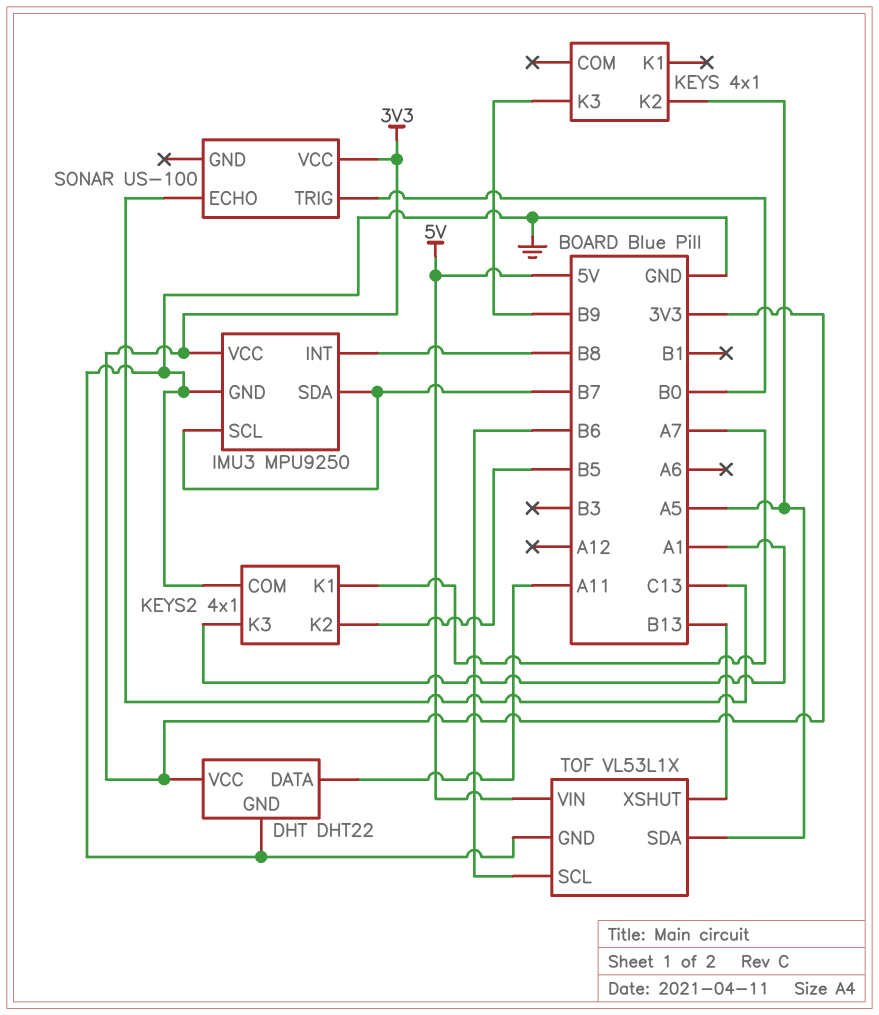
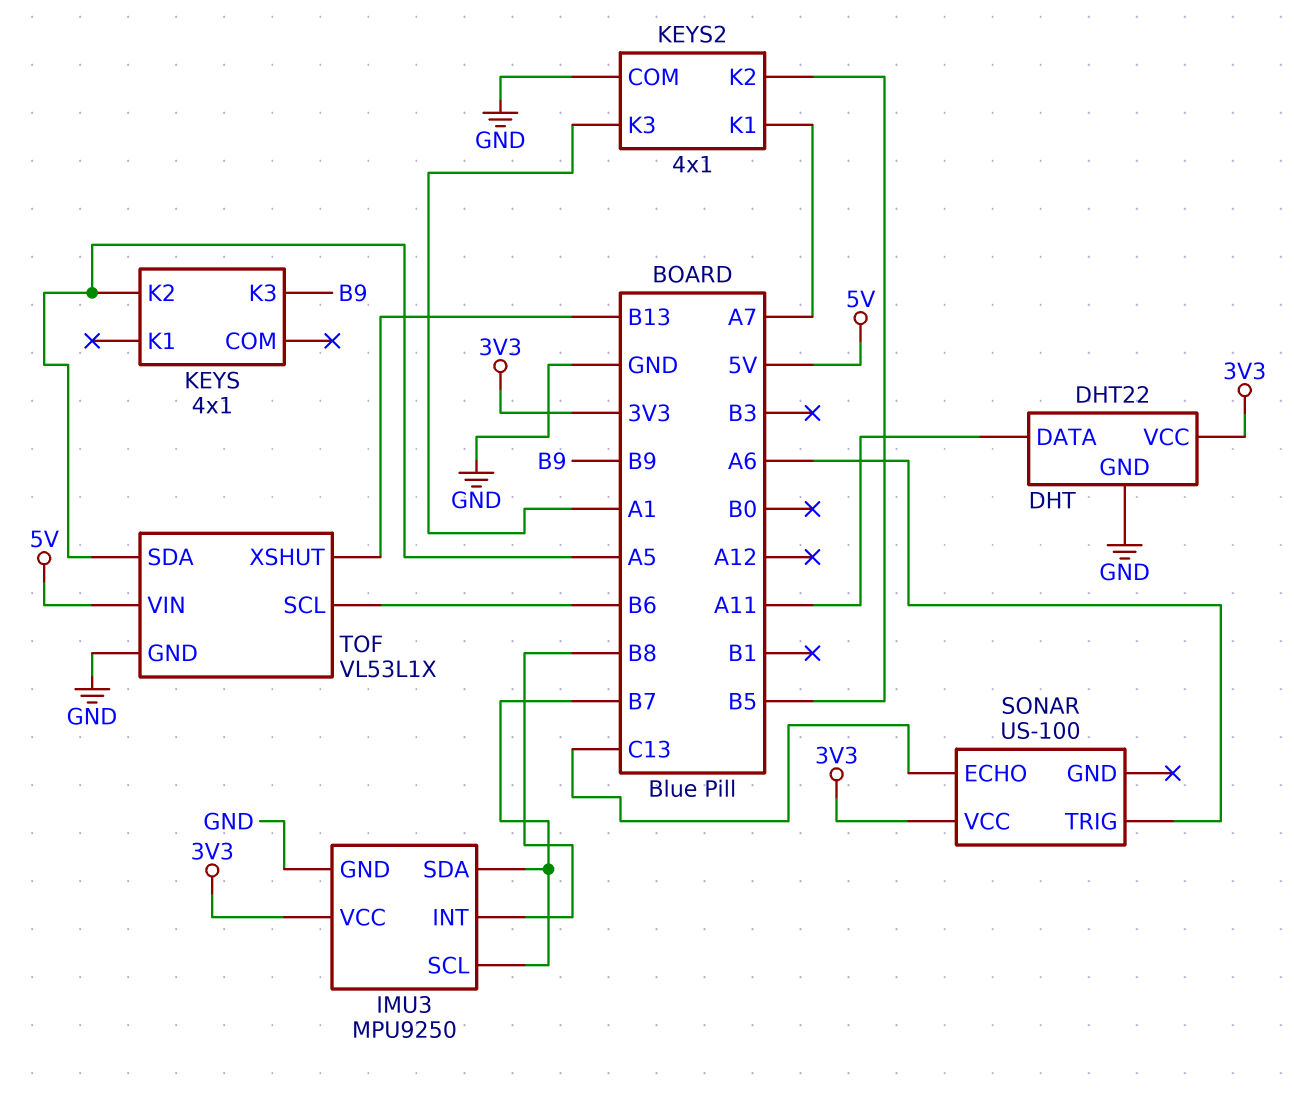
SONAR pin TRIG: B0 -> A6

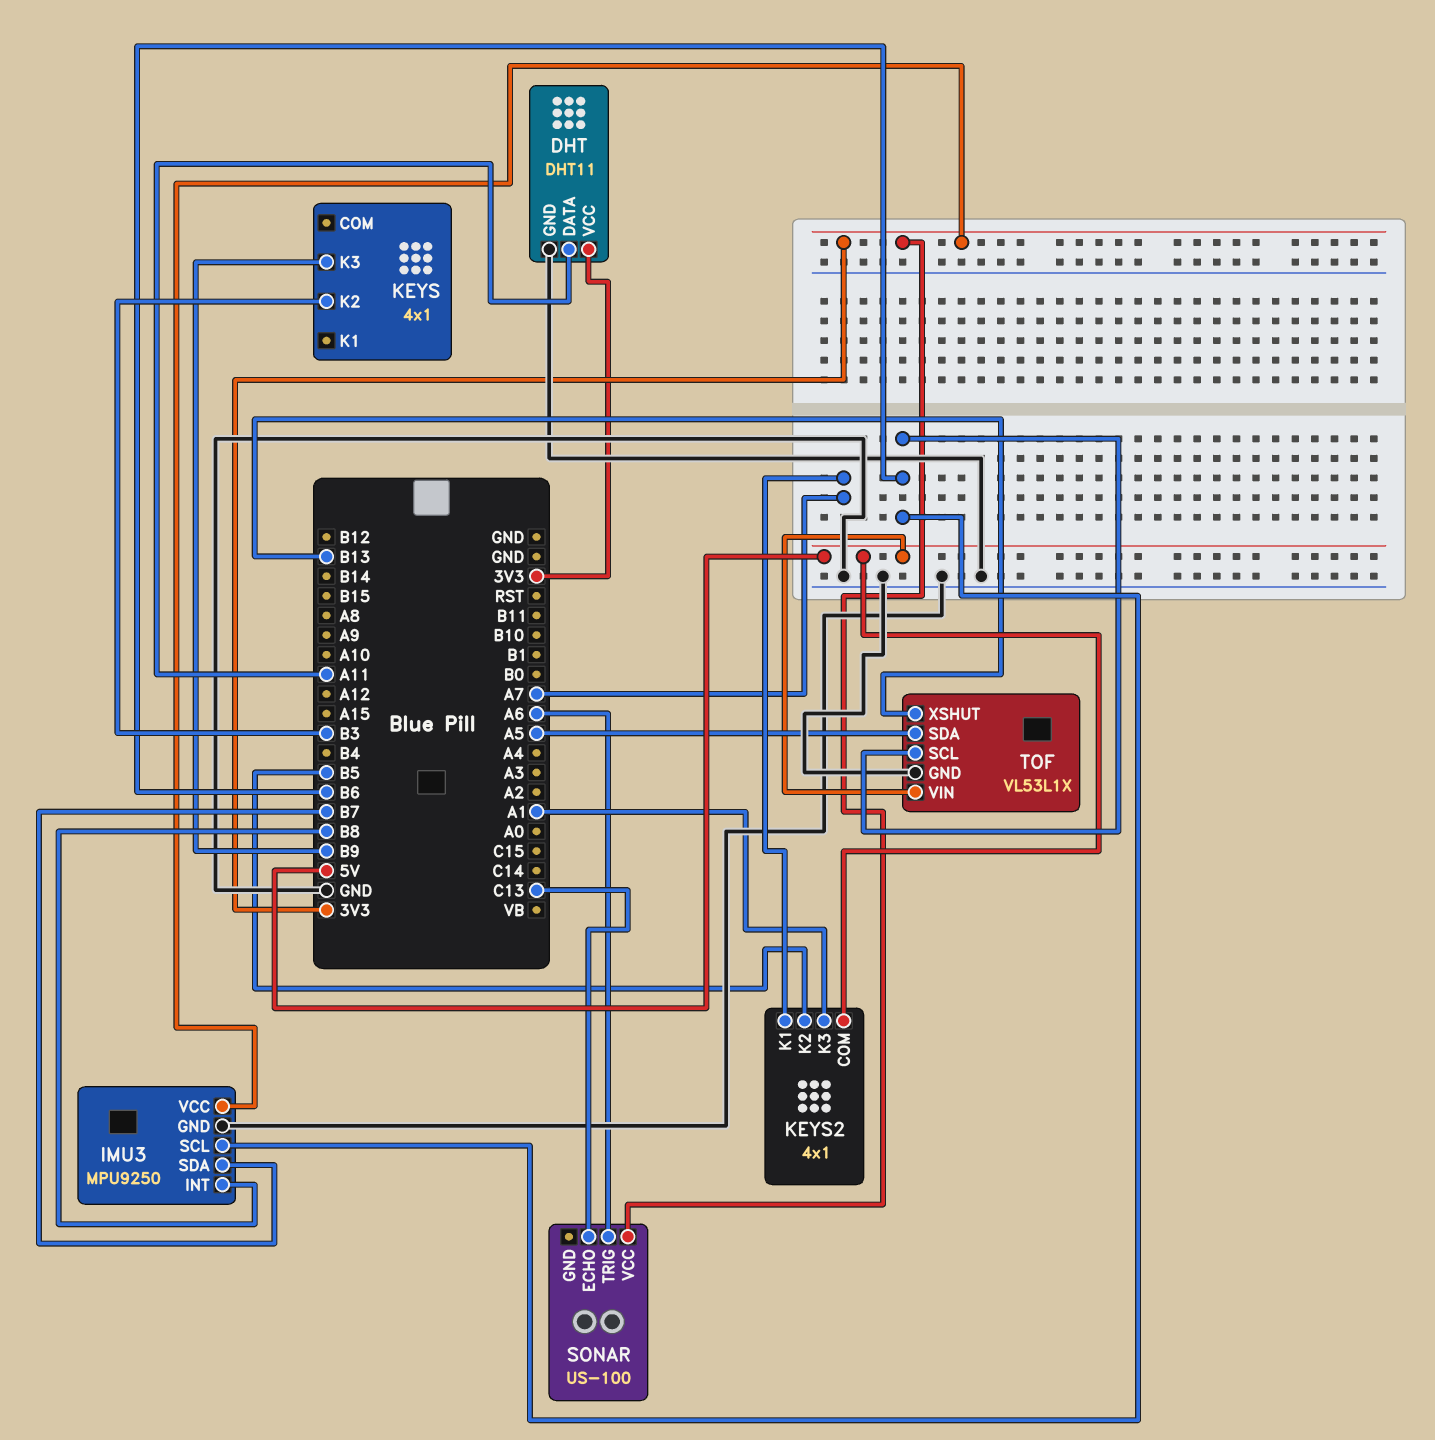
DHT: DHT22 -> DHT11
IMU3 pin SCL: B7 -> B6
KEYS pin K2: A5 -> B3
KEYS2 pin COM: GND -> 5V

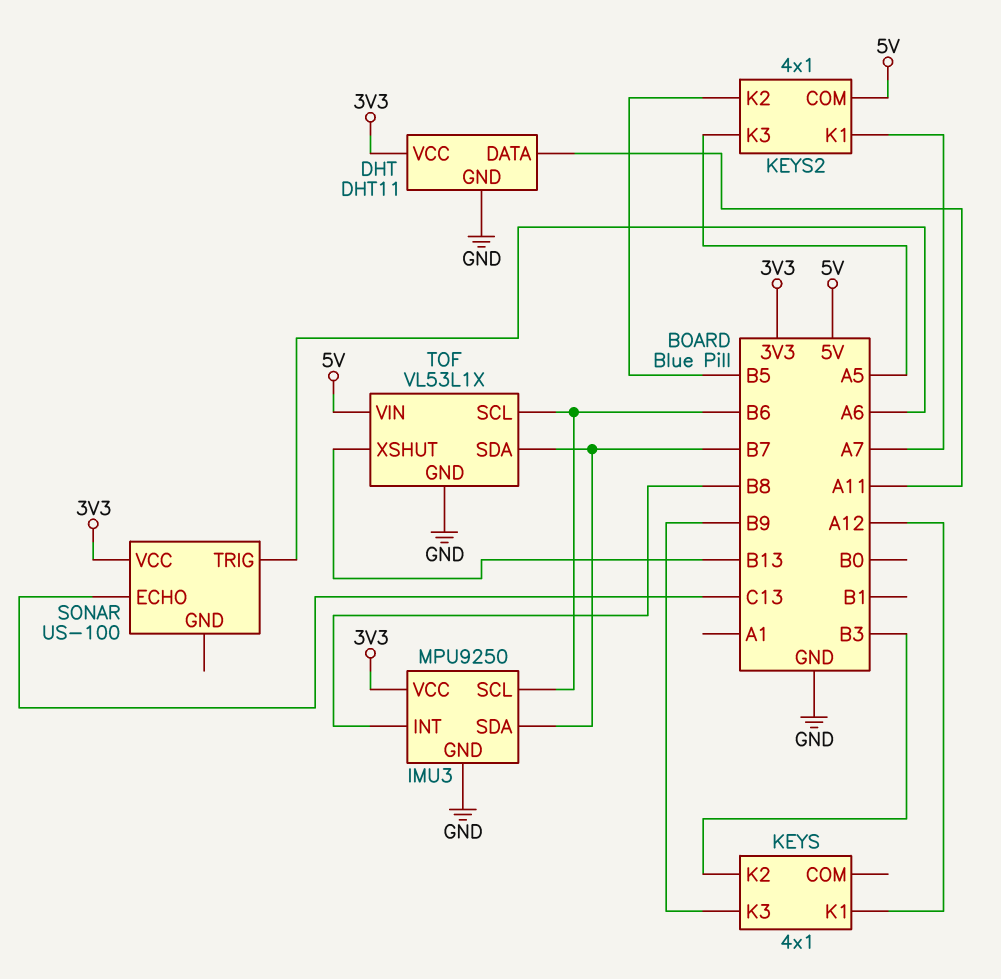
KEYS pin K1: none -> A12
KEYS2 pin K3: A1 -> A5
TOF pin SDA: A5 -> B7

